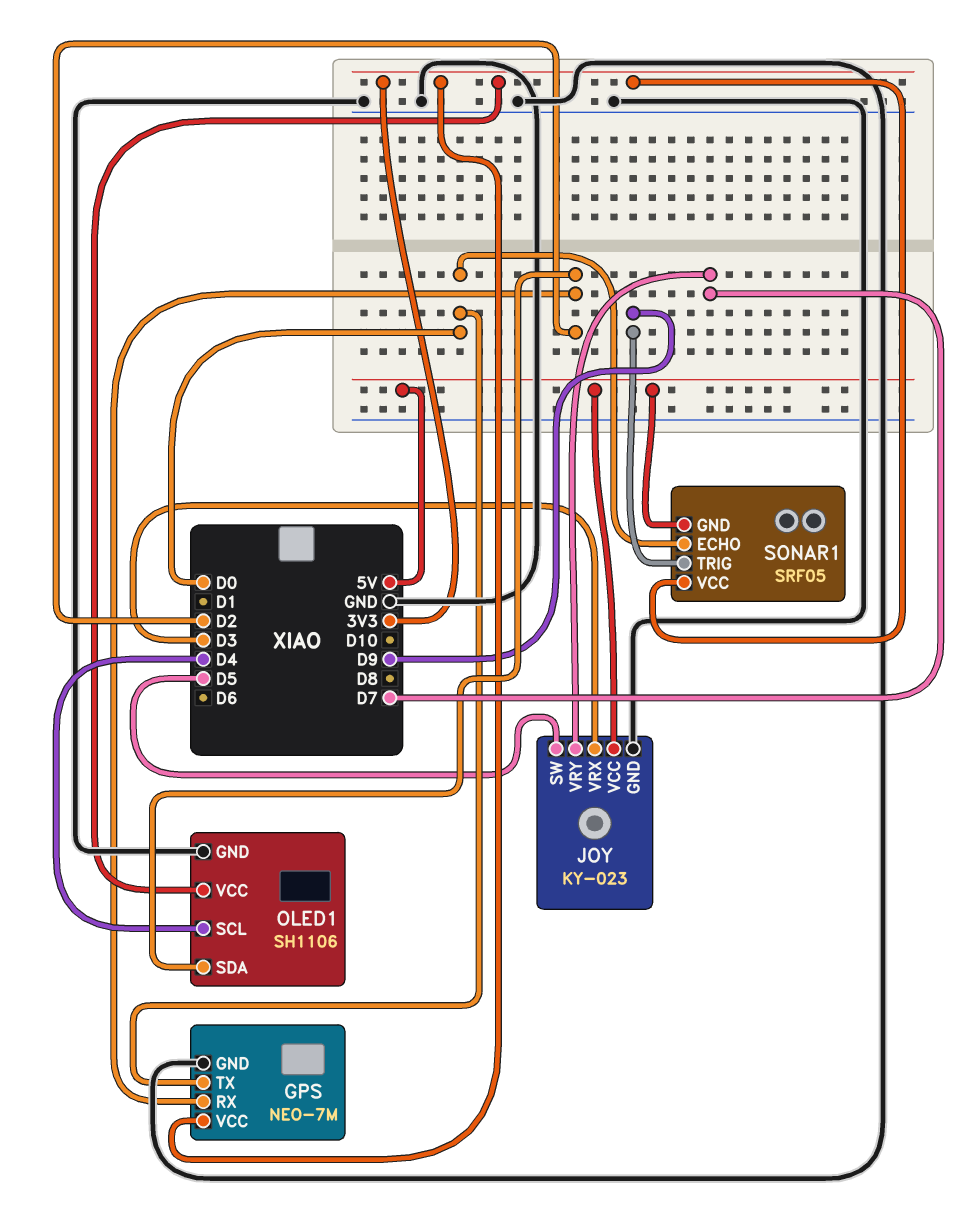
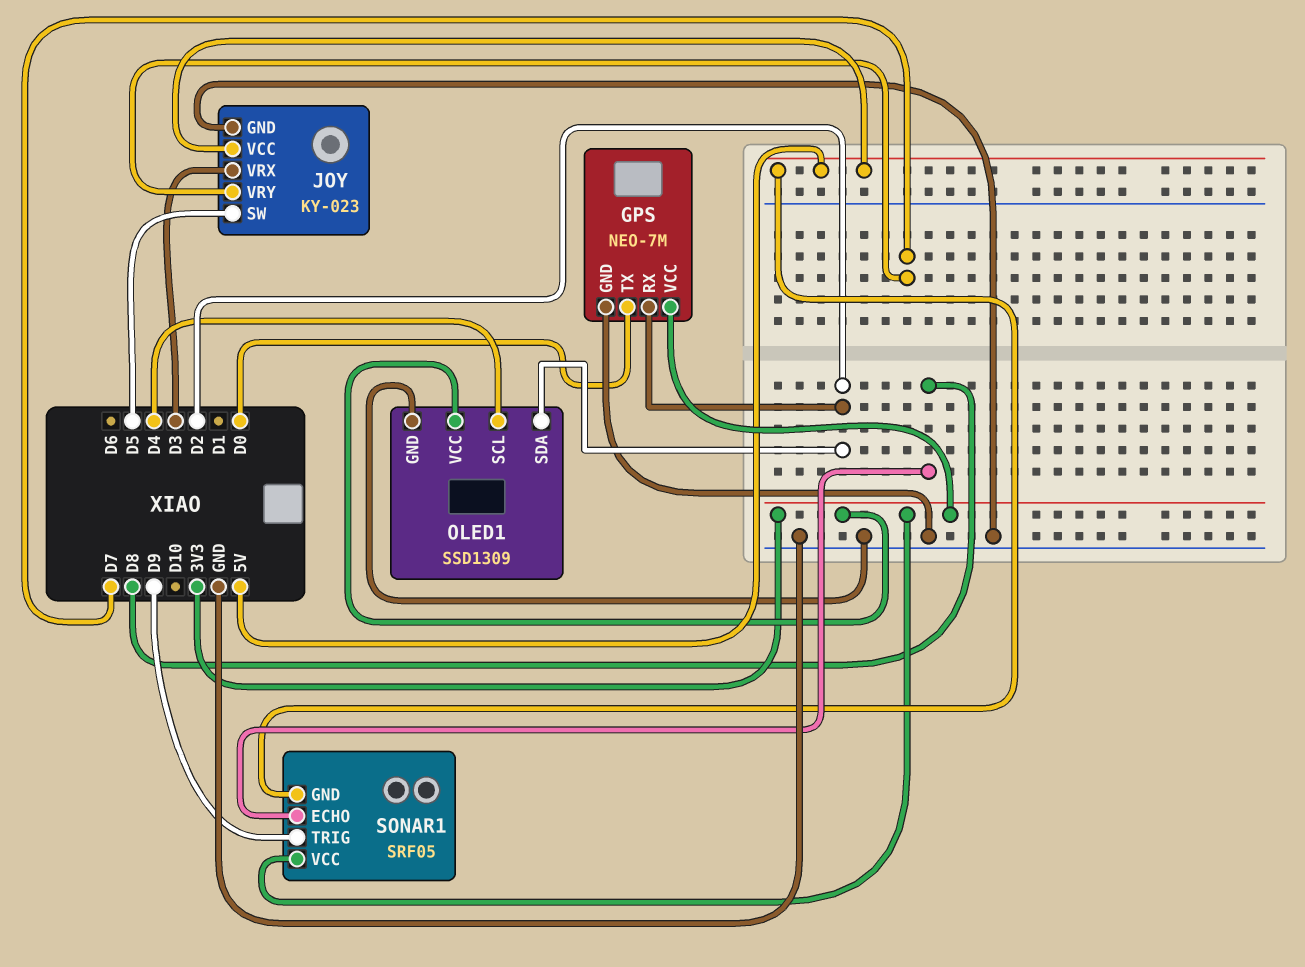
OLED1: SH1106 -> SSD1309
SONAR1 pin ECHO: D0 -> D8

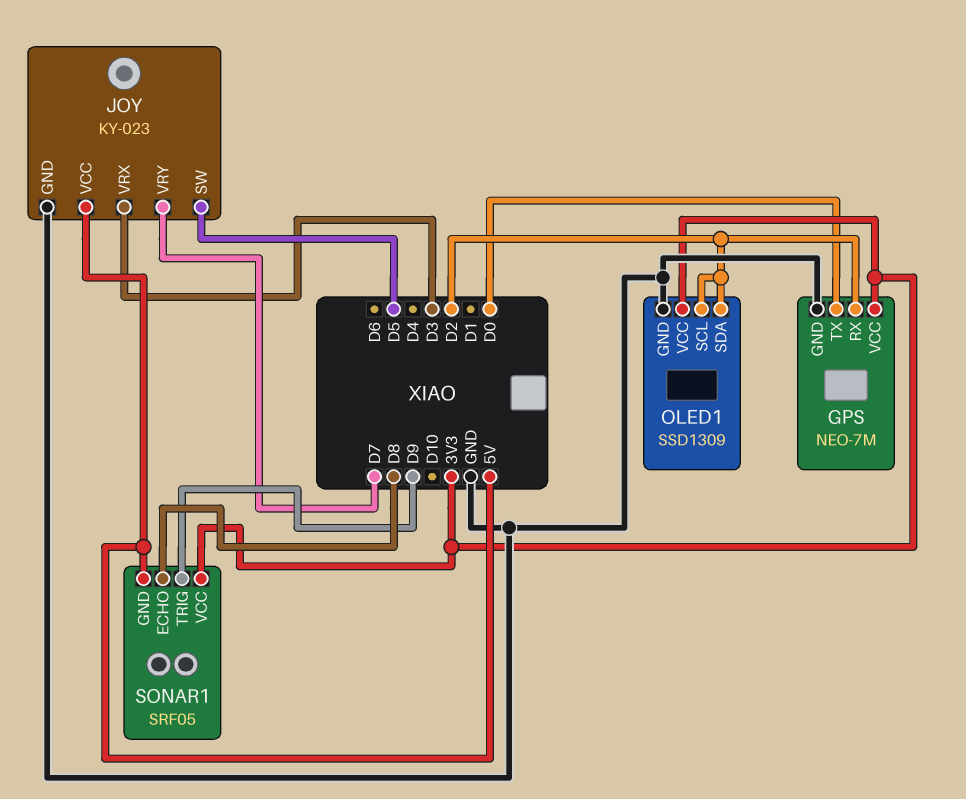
OLED1 pin SCL: D4 -> D2

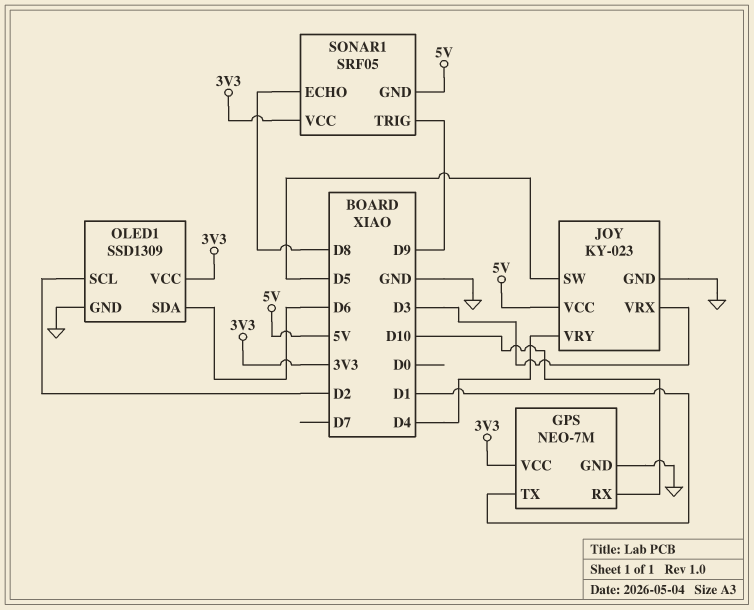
GPS pin RX: D2 -> D10
GPS pin TX: D0 -> D1
JOY pin VRY: D7 -> D4
OLED1 pin SDA: D2 -> D6

